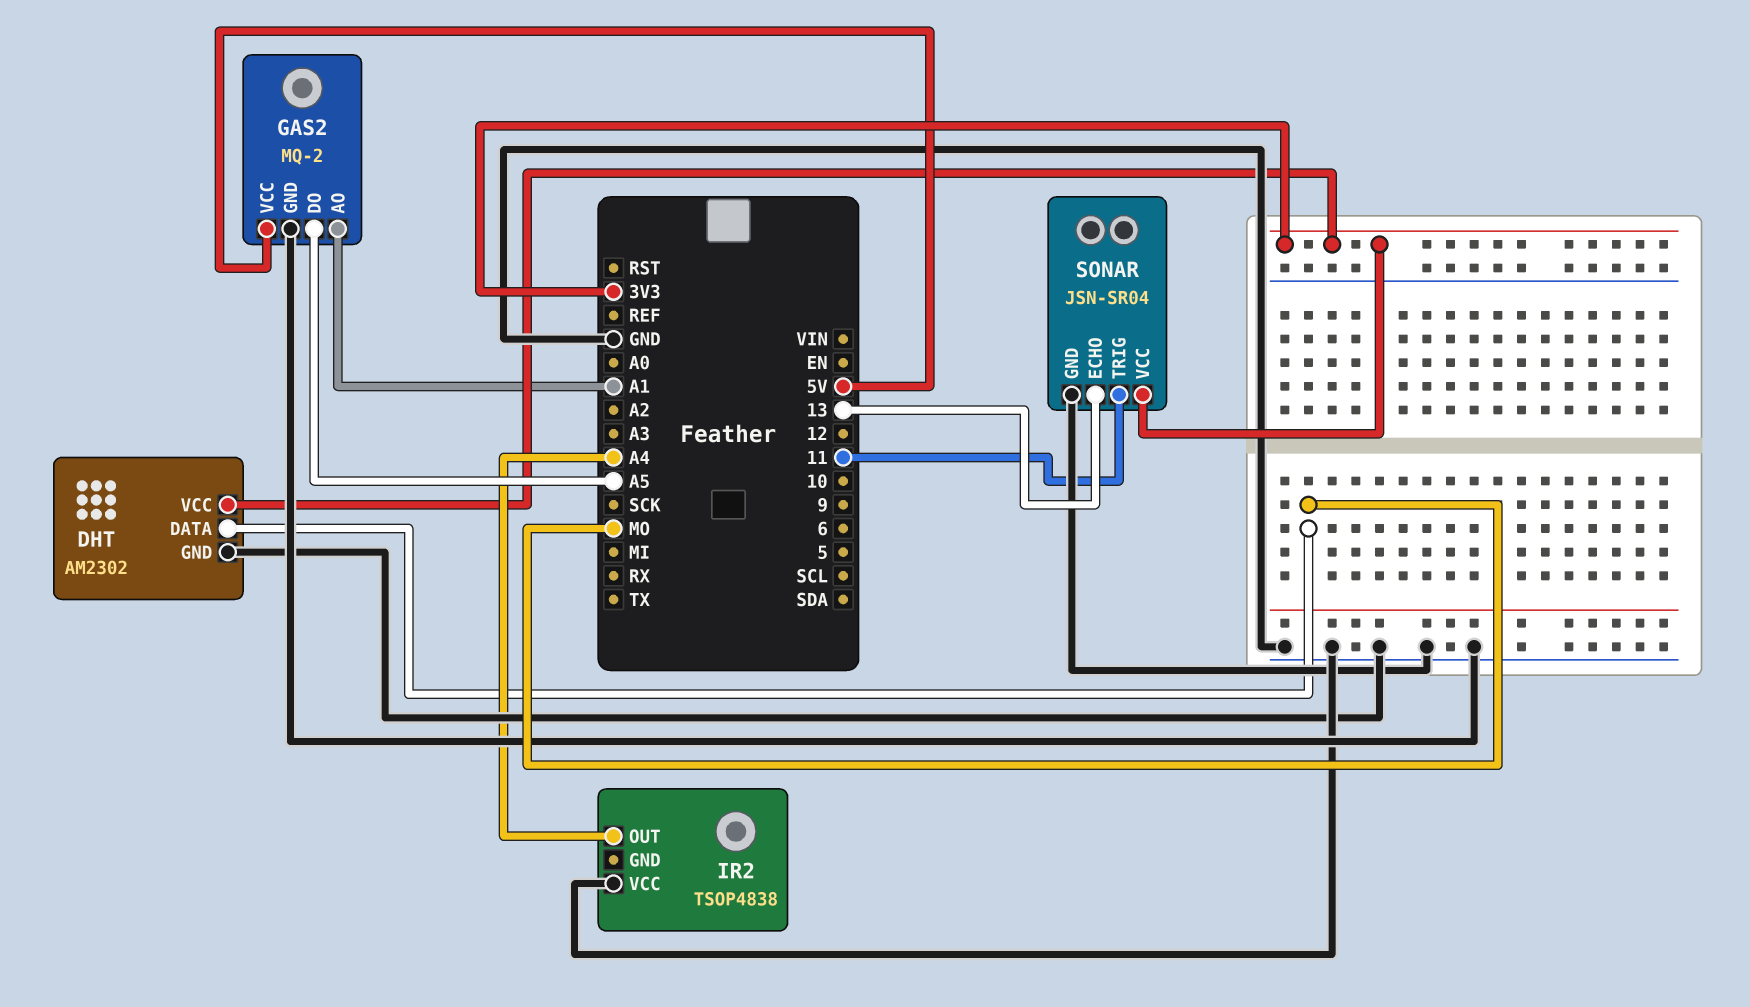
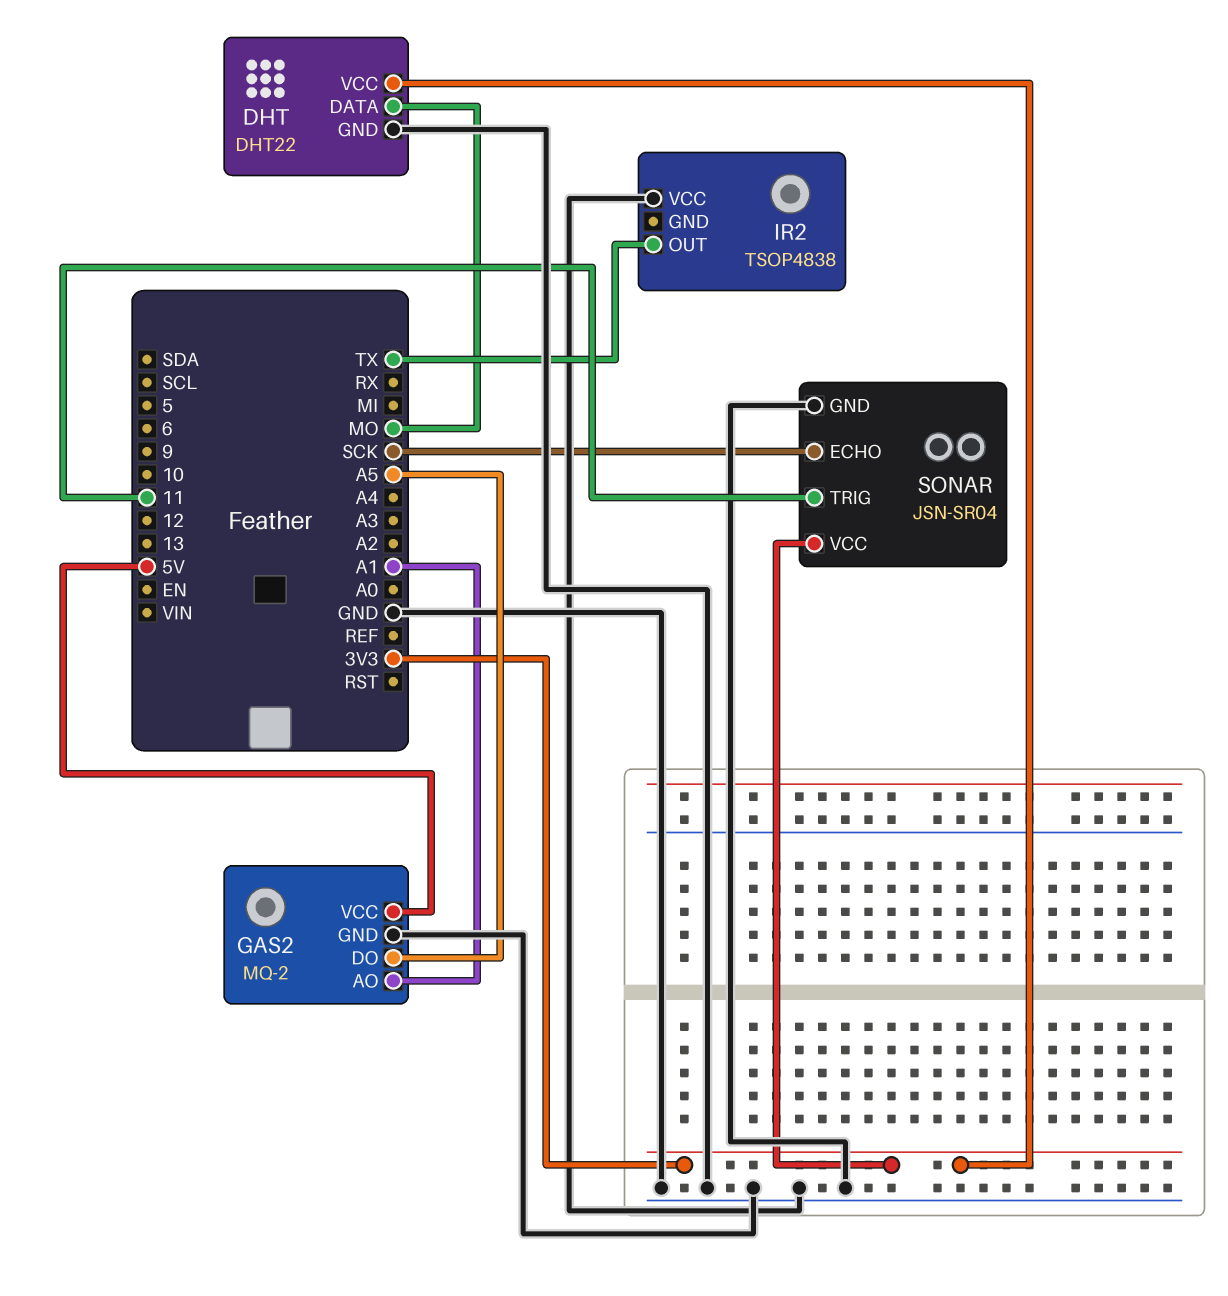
DHT: AM2302 -> DHT22
IR2 pin OUT: A4 -> TX
SONAR pin ECHO: 13 -> SCK

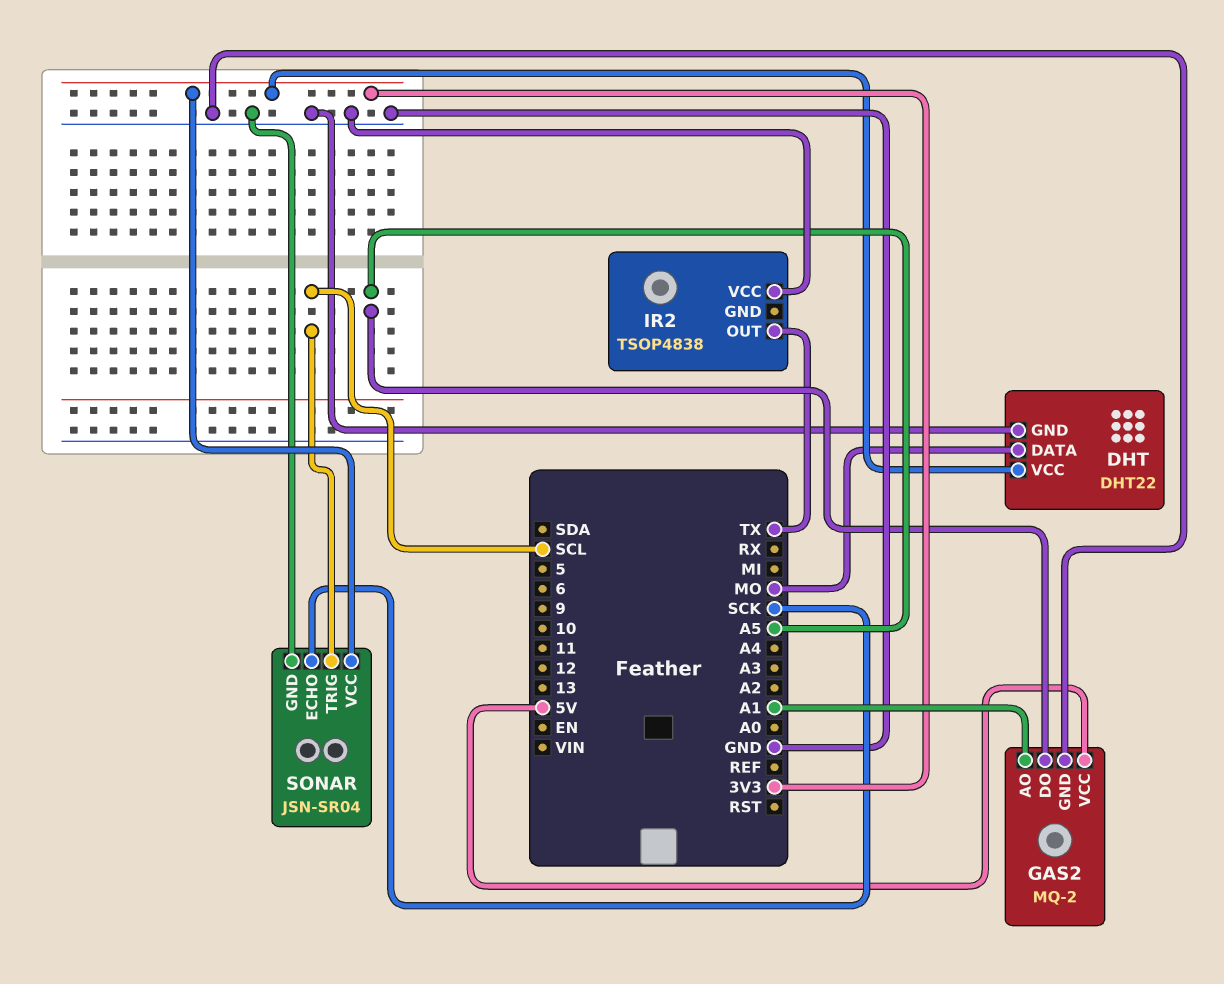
SONAR pin TRIG: 11 -> SCL

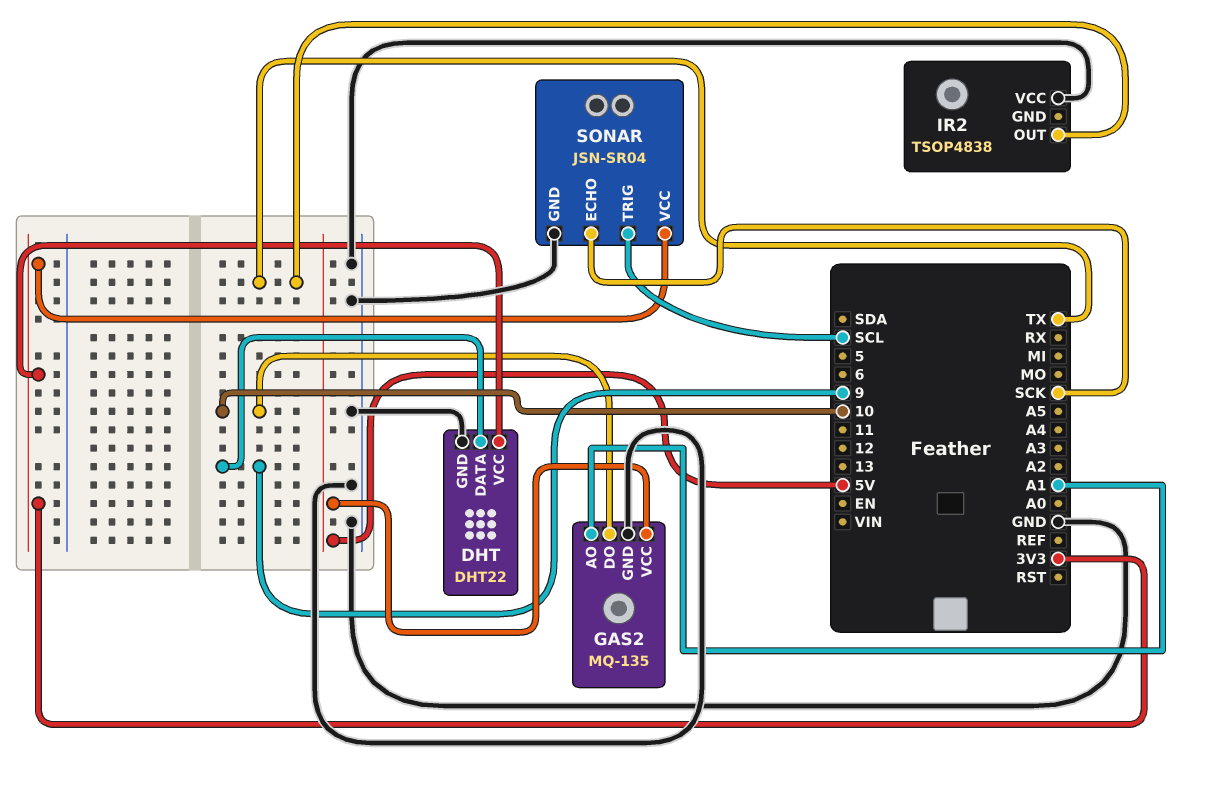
DHT pin DATA: MO -> 9
GAS2: MQ-2 -> MQ-135
GAS2 pin DO: A5 -> 10

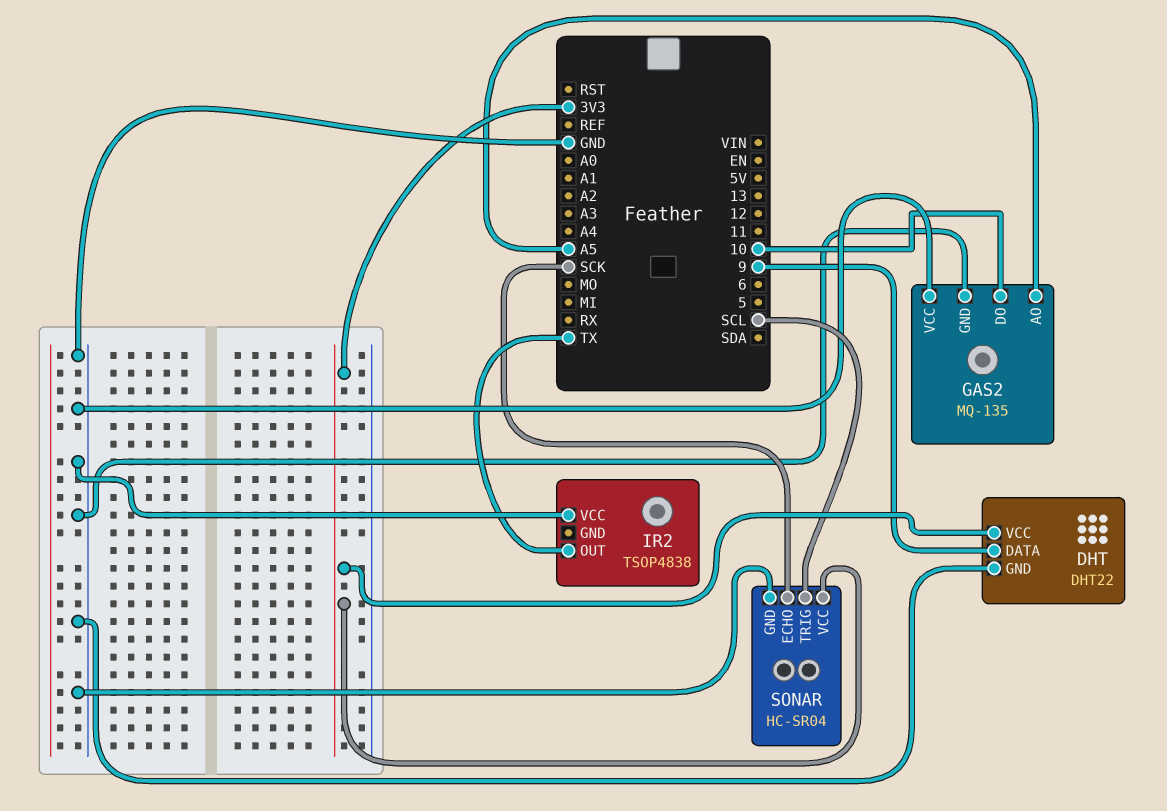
GAS2 pin AO: A1 -> A5
GAS2 pin VCC: 5V -> GND
SONAR: JSN-SR04 -> HC-SR04

